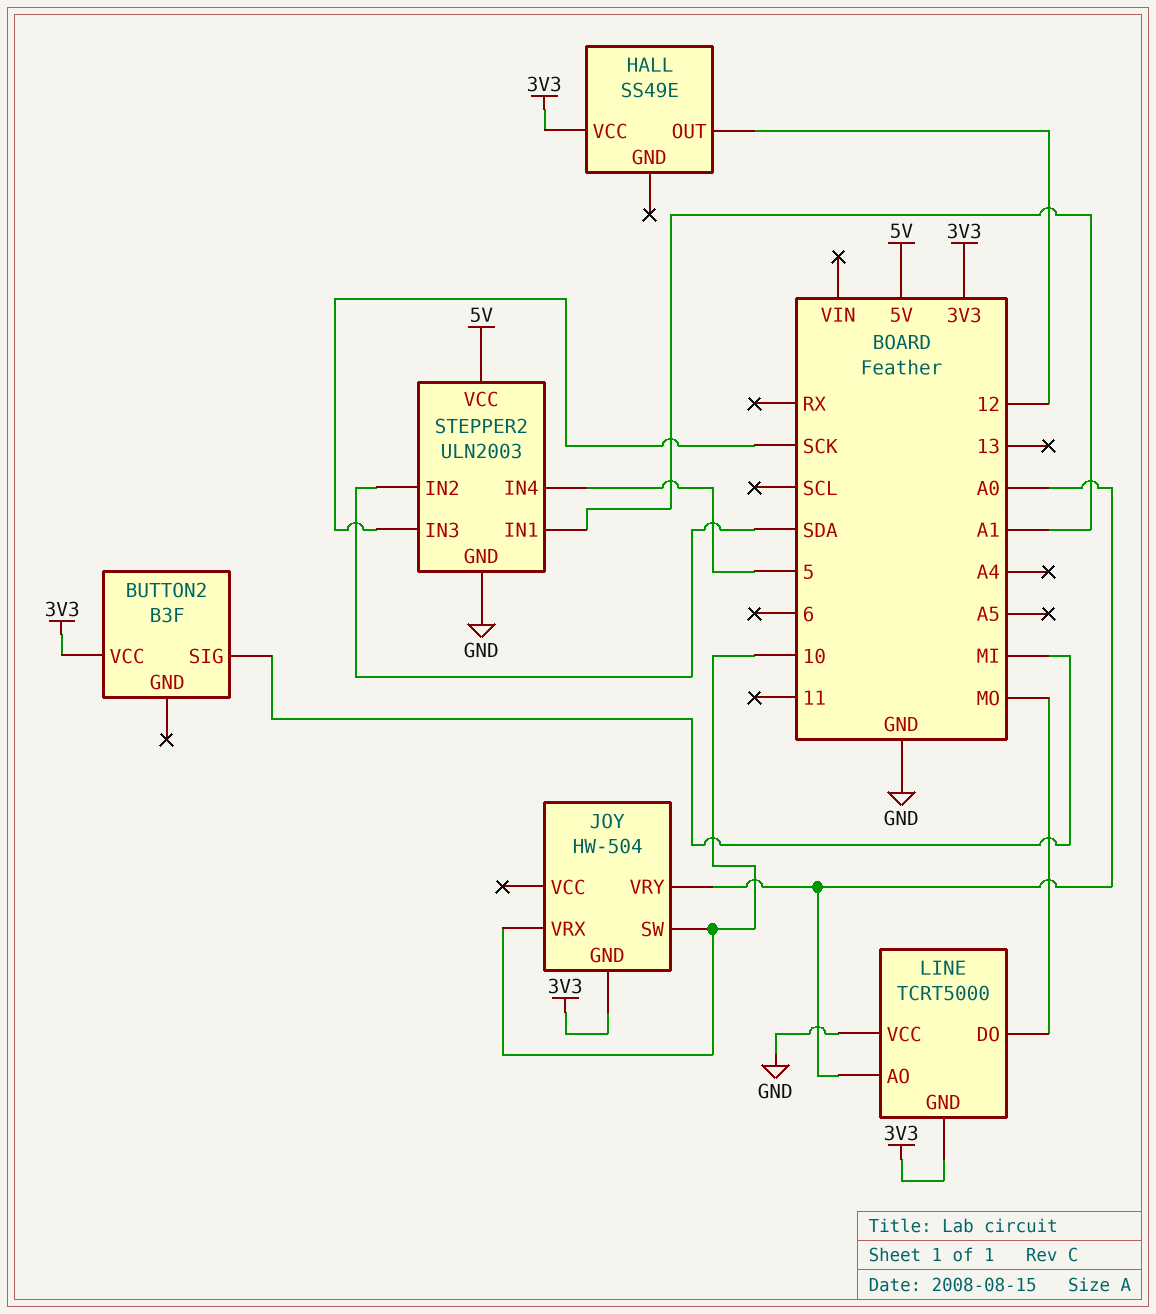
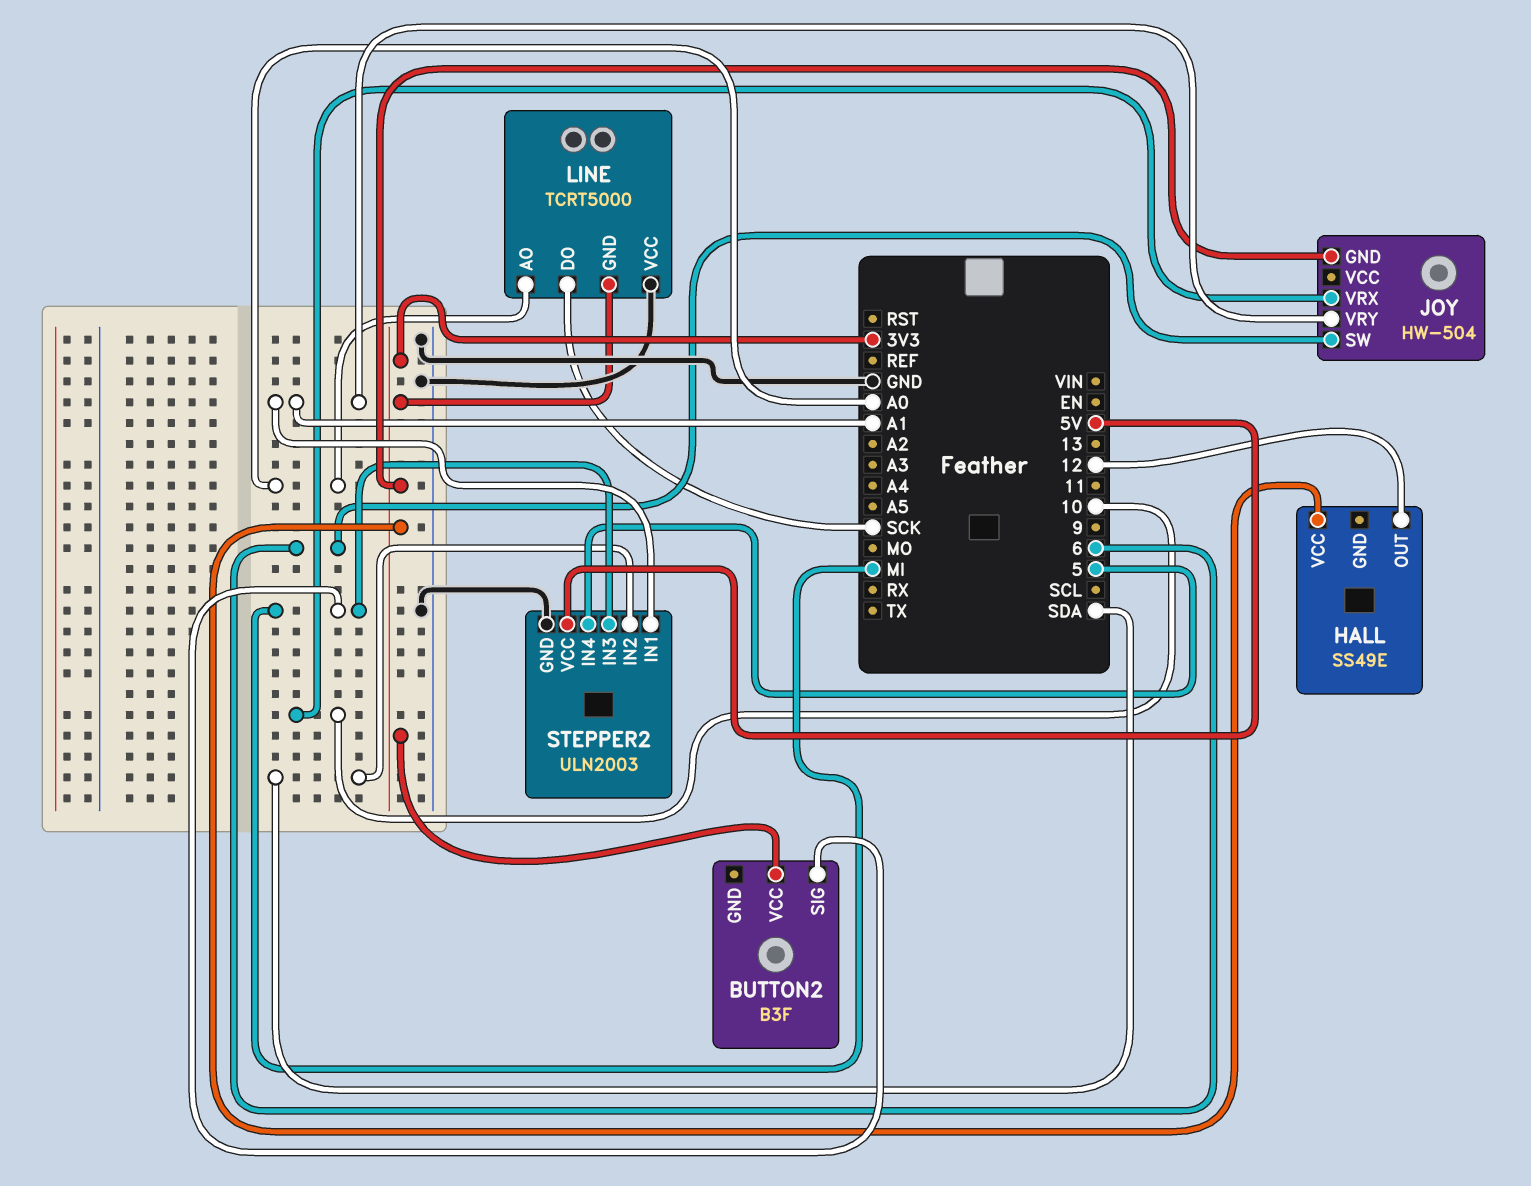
JOY pin SW: 10 -> 6
JOY pin VRY: A0 -> A1
LINE pin DO: MO -> SCK
STEPPER2 pin IN3: SCK -> MI

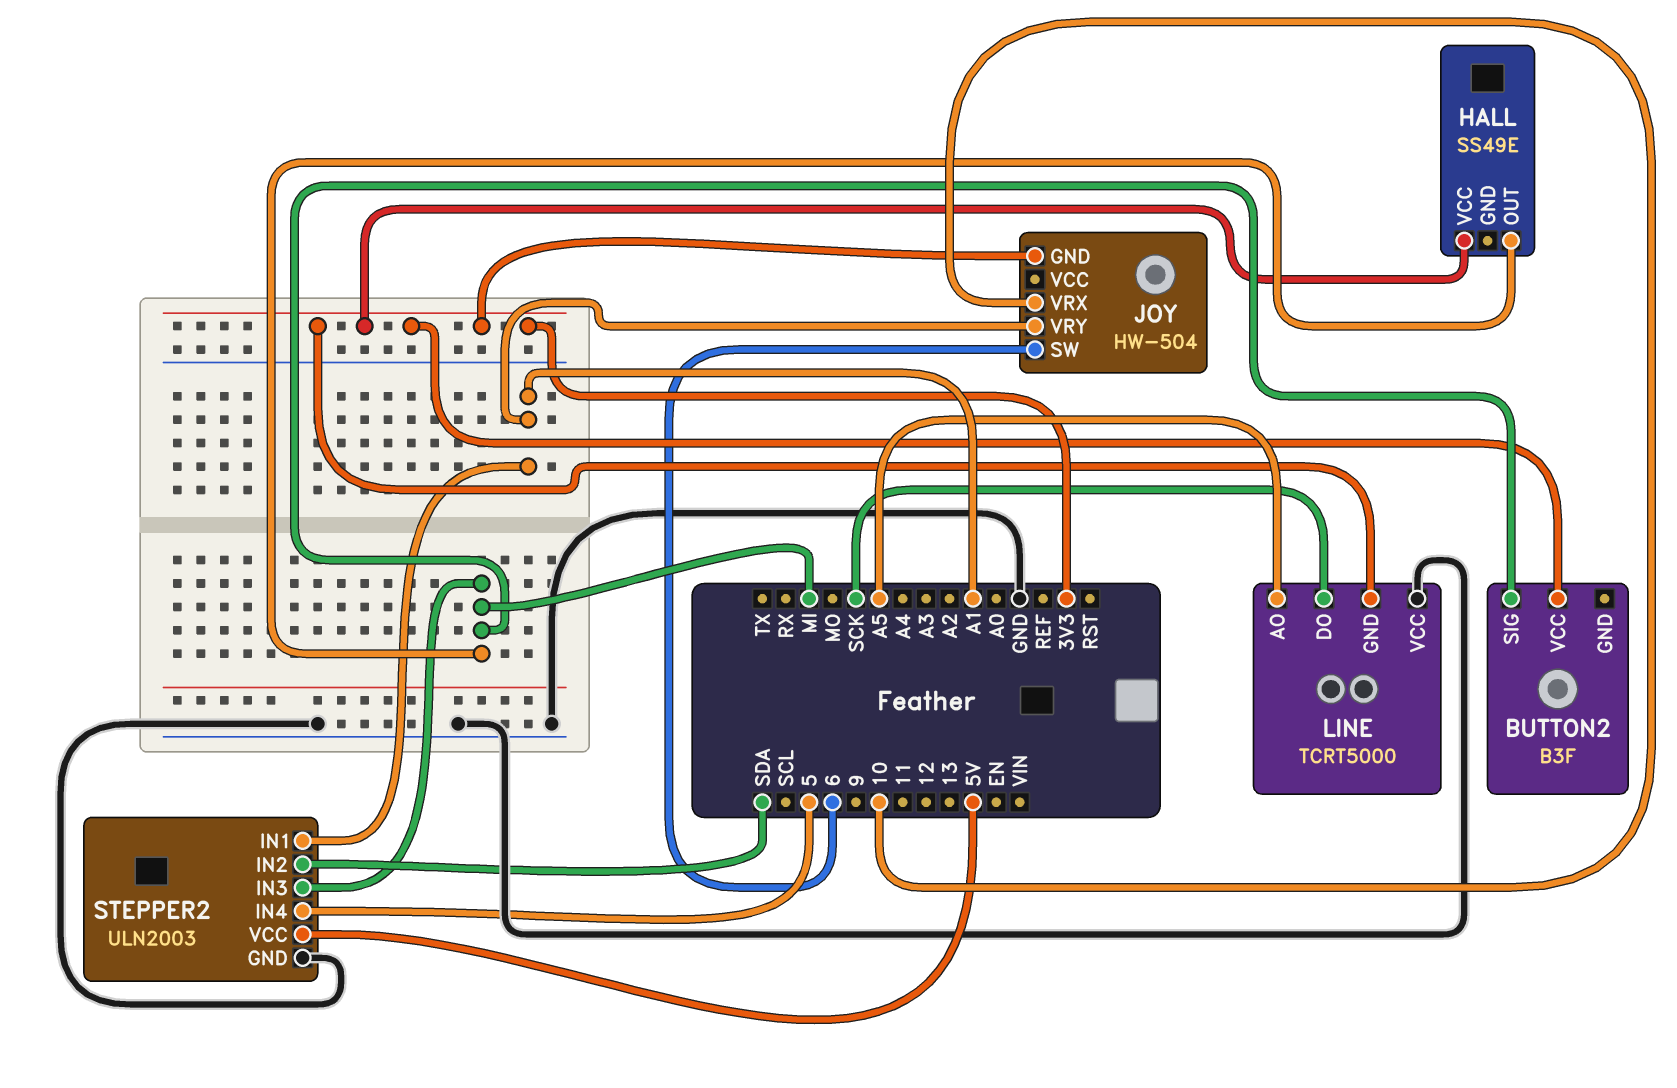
HALL pin OUT: 12 -> MI
LINE pin AO: A0 -> A5

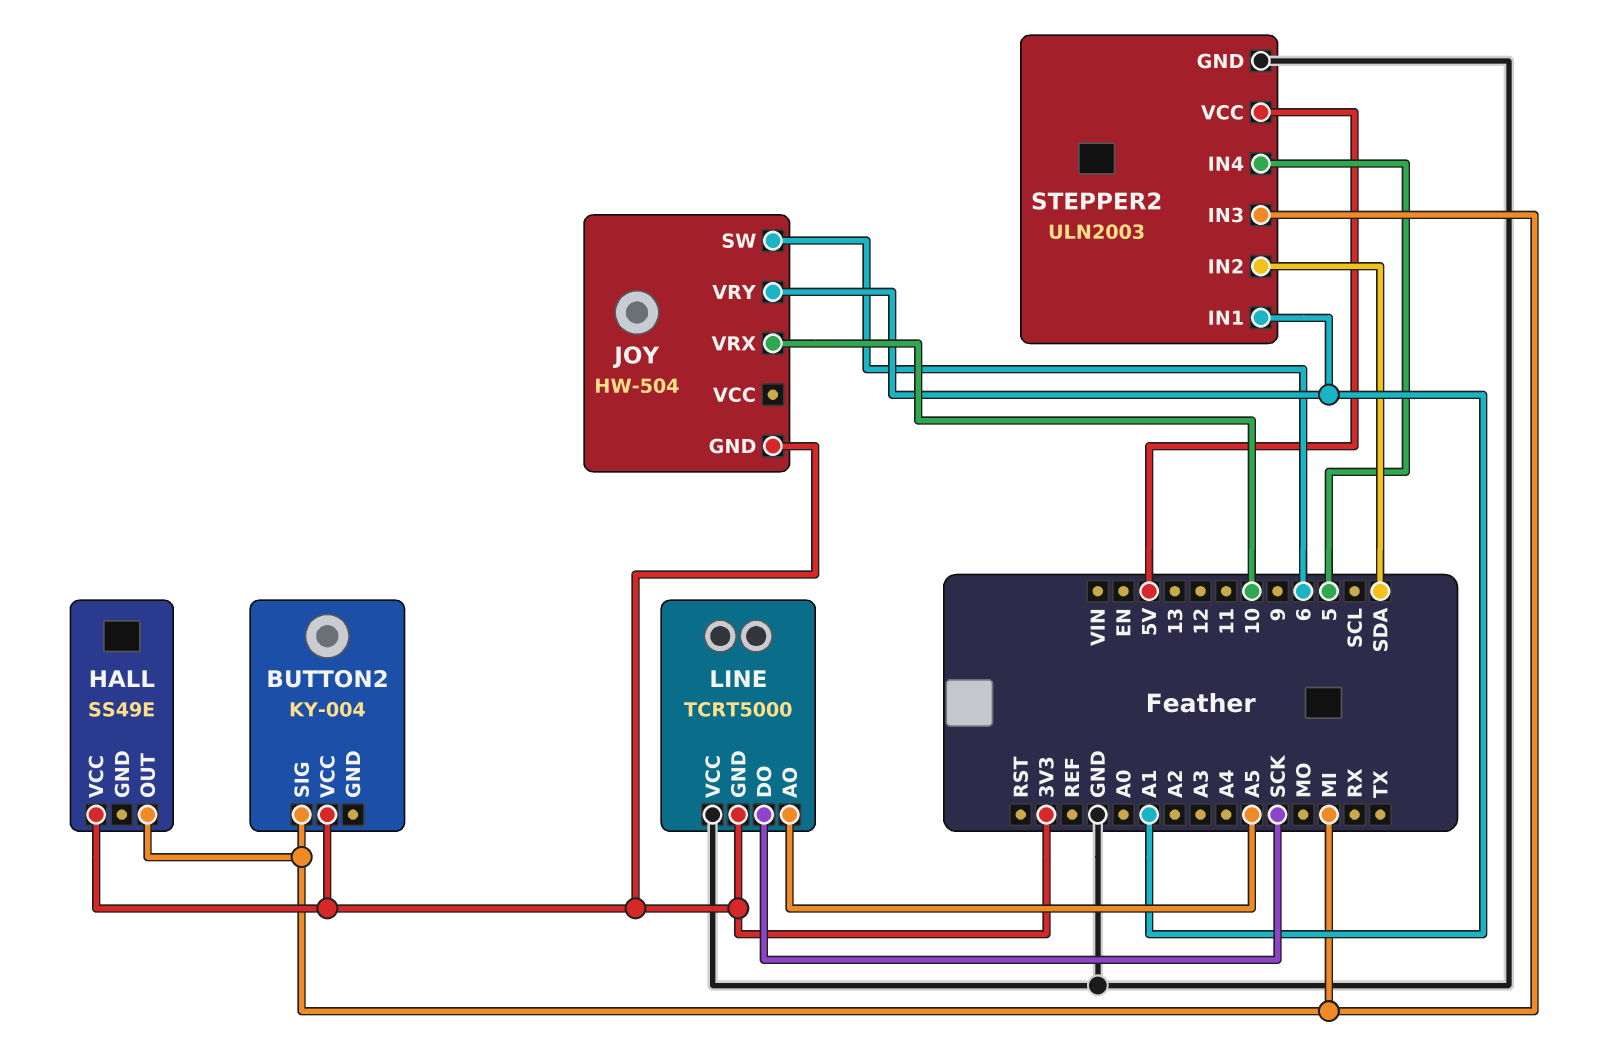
BUTTON2: B3F -> KY-004

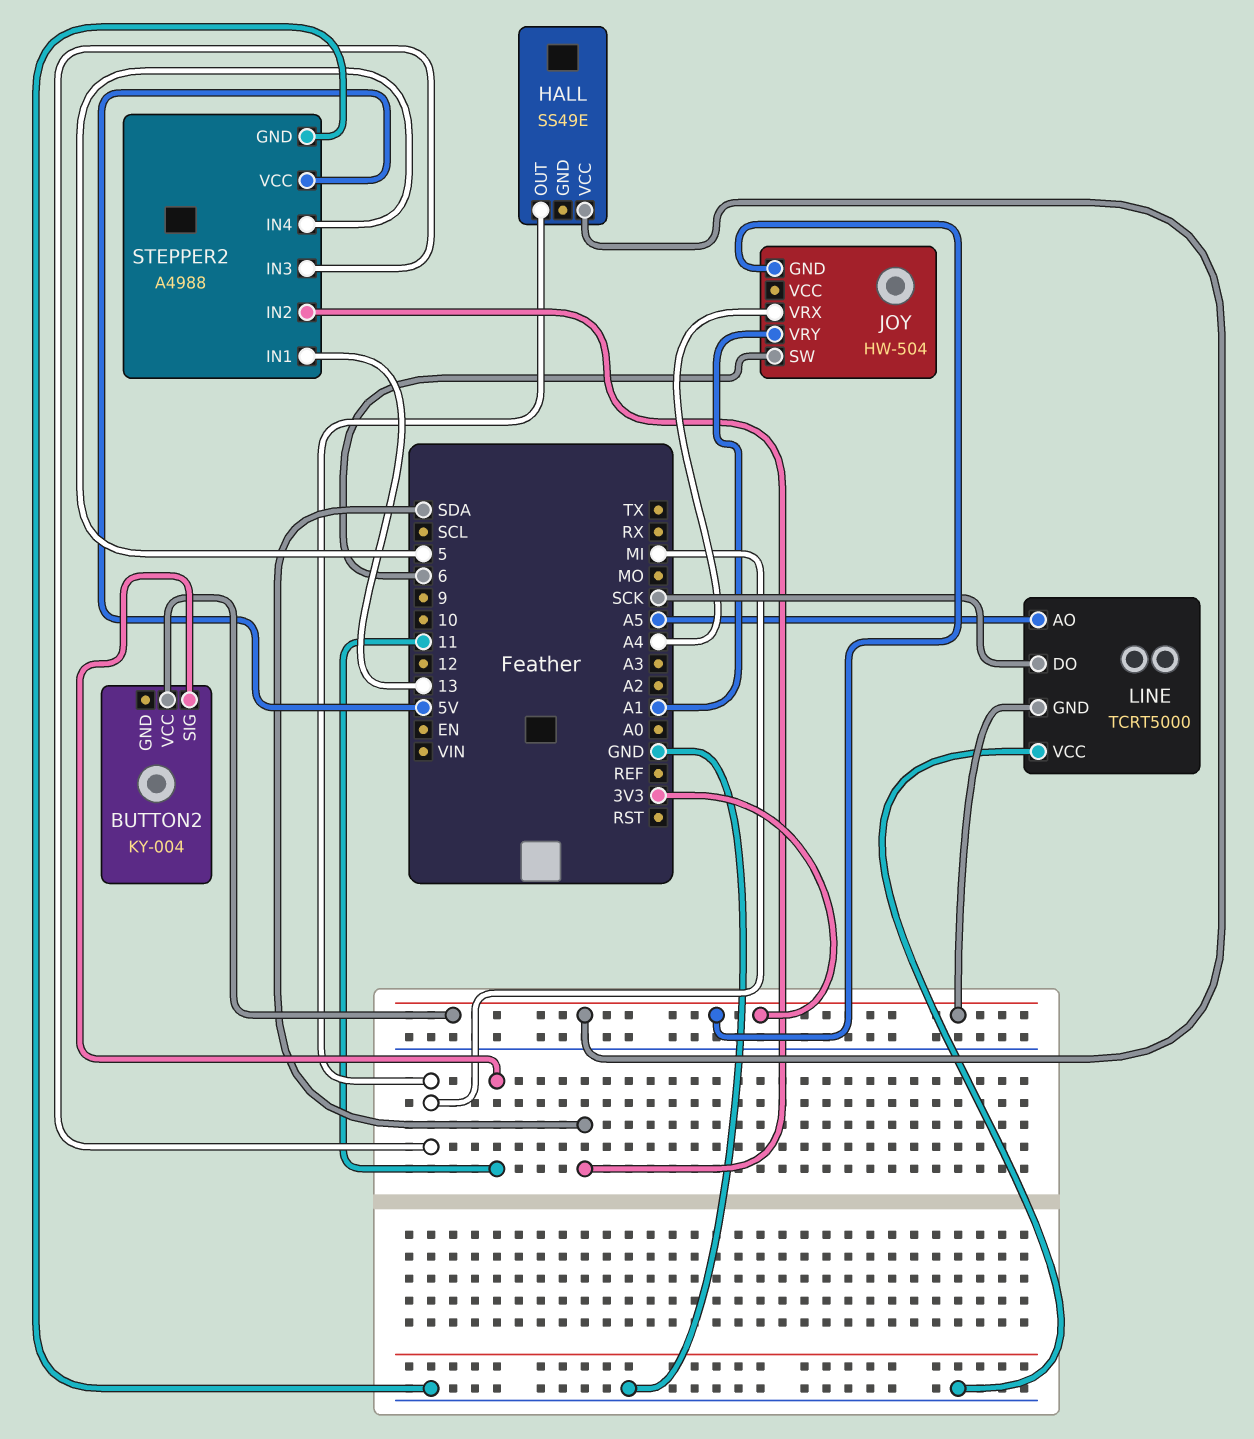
BUTTON2 pin SIG: MI -> 11
JOY pin VRX: 10 -> A4
STEPPER2: ULN2003 -> A4988
STEPPER2 pin IN1: A1 -> 13

